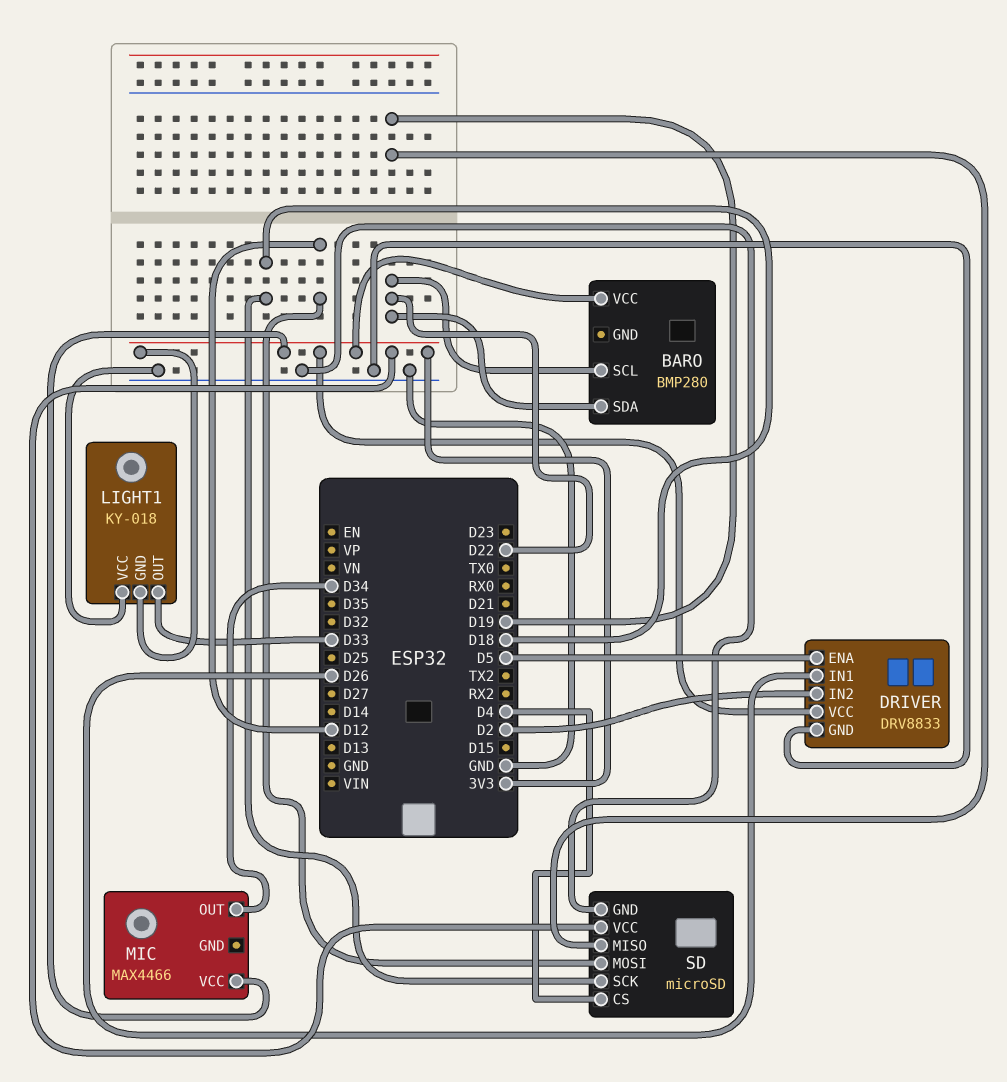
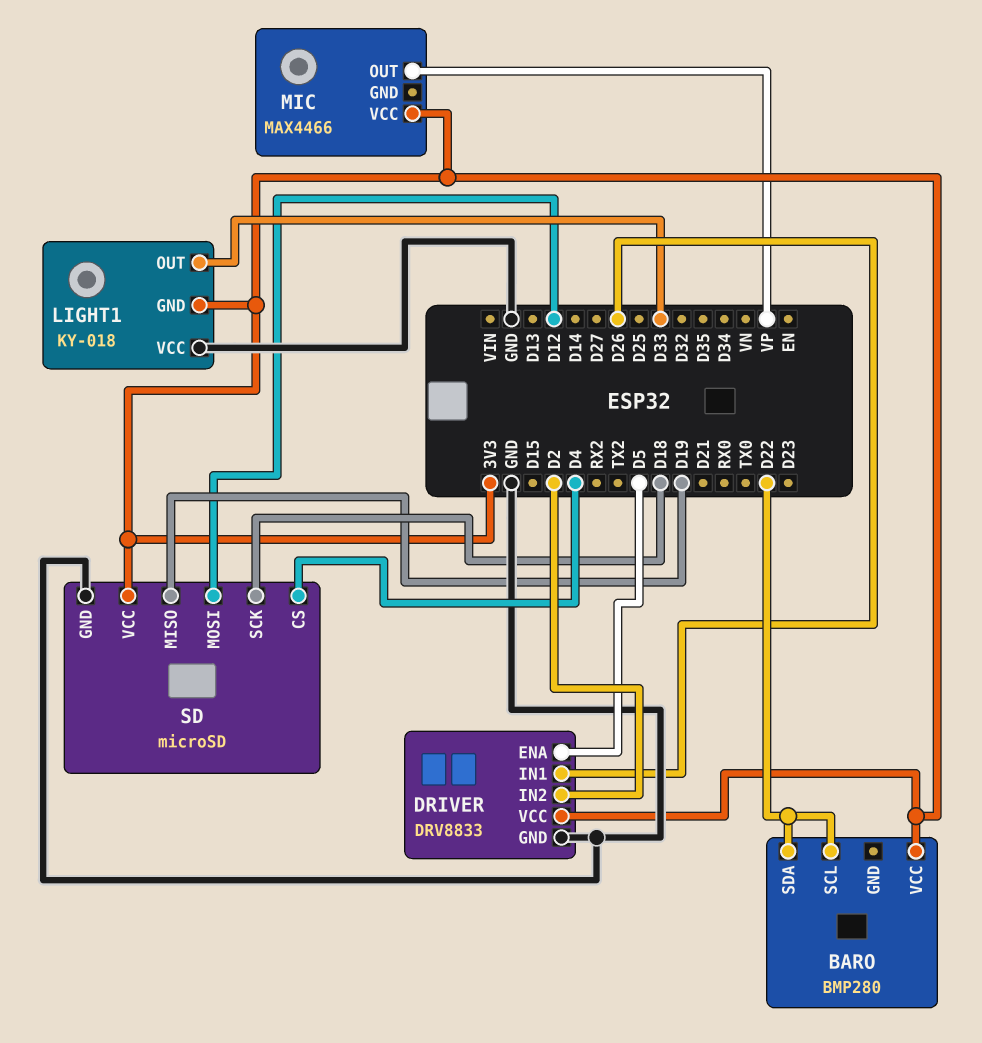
MIC pin OUT: D34 -> VP

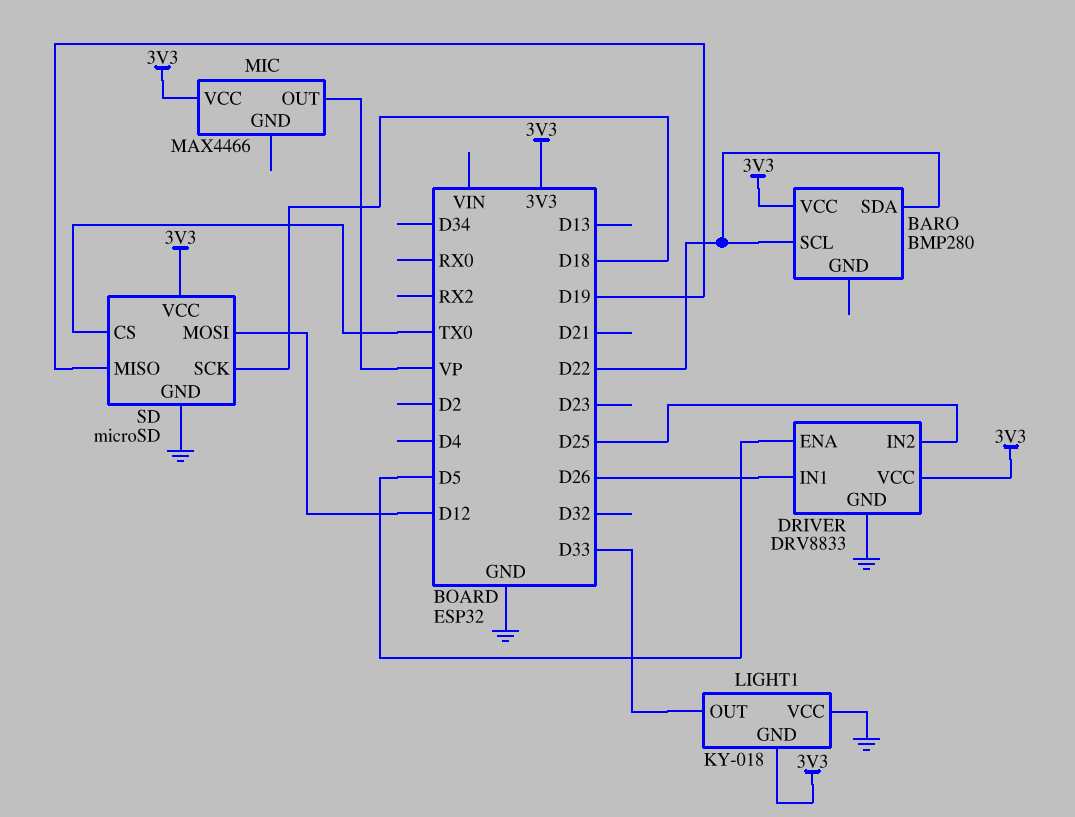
DRIVER pin IN2: D2 -> D25
SD pin CS: D4 -> TX0

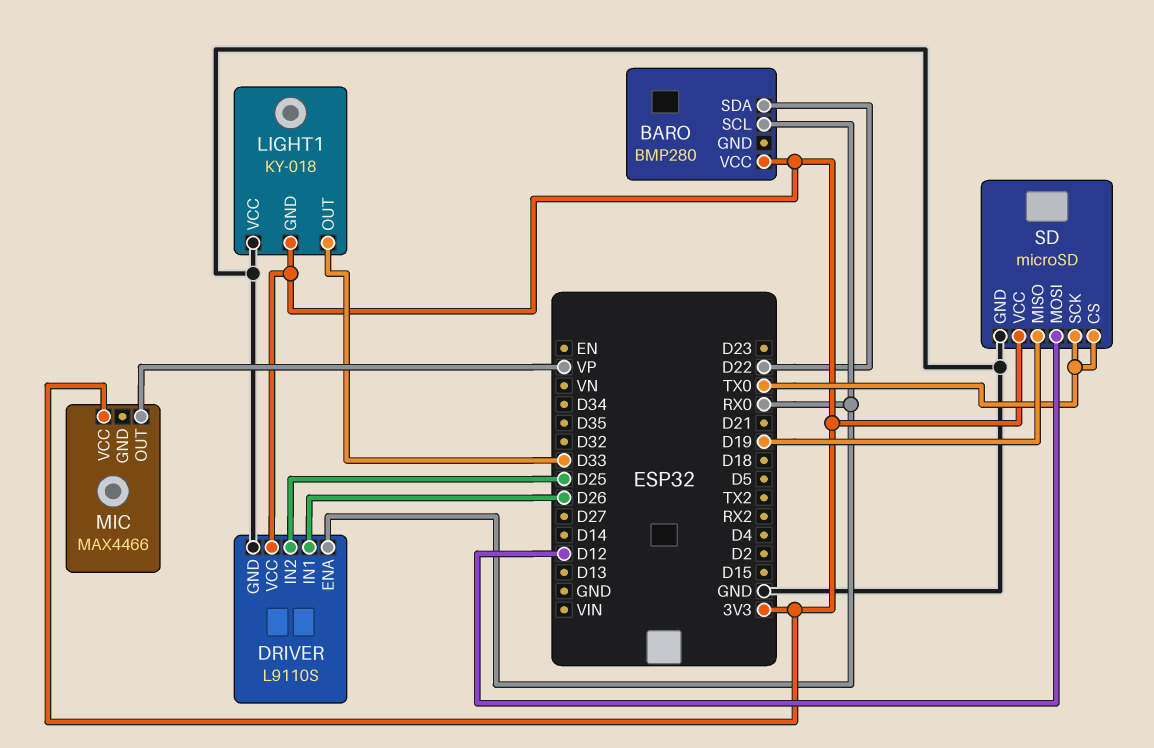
BARO pin SCL: D22 -> RX0
DRIVER: DRV8833 -> L9110S
DRIVER pin ENA: D5 -> RX0
SD pin SCK: D18 -> TX0

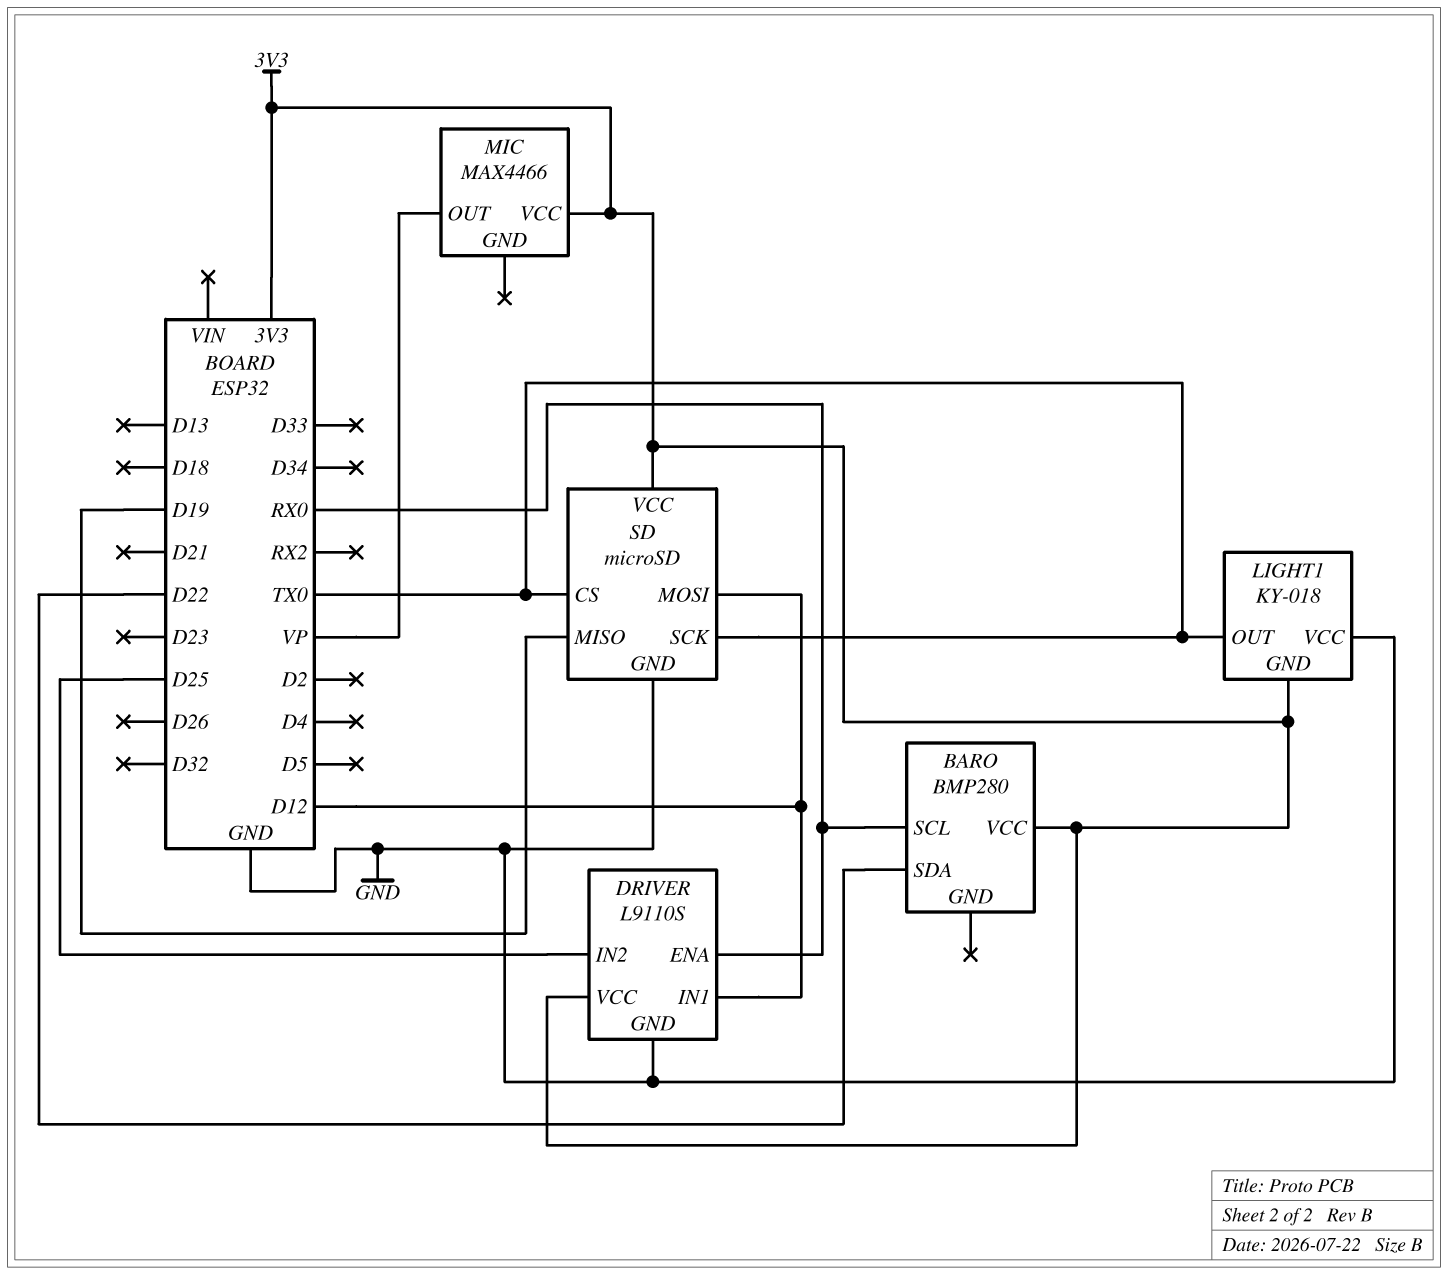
DRIVER pin IN1: D26 -> D12
LIGHT1 pin OUT: D33 -> TX0

